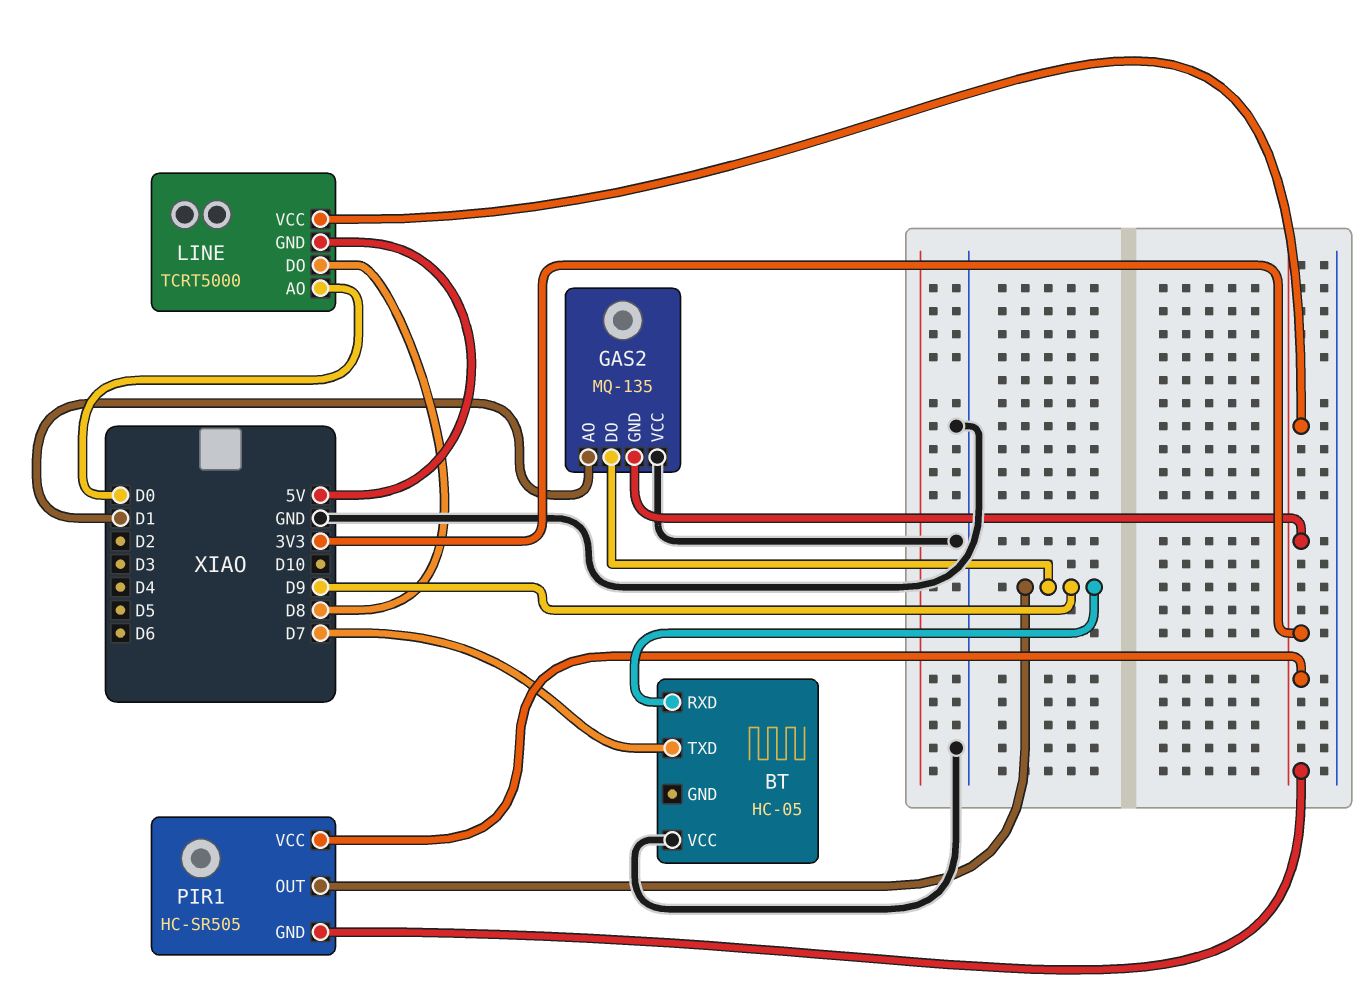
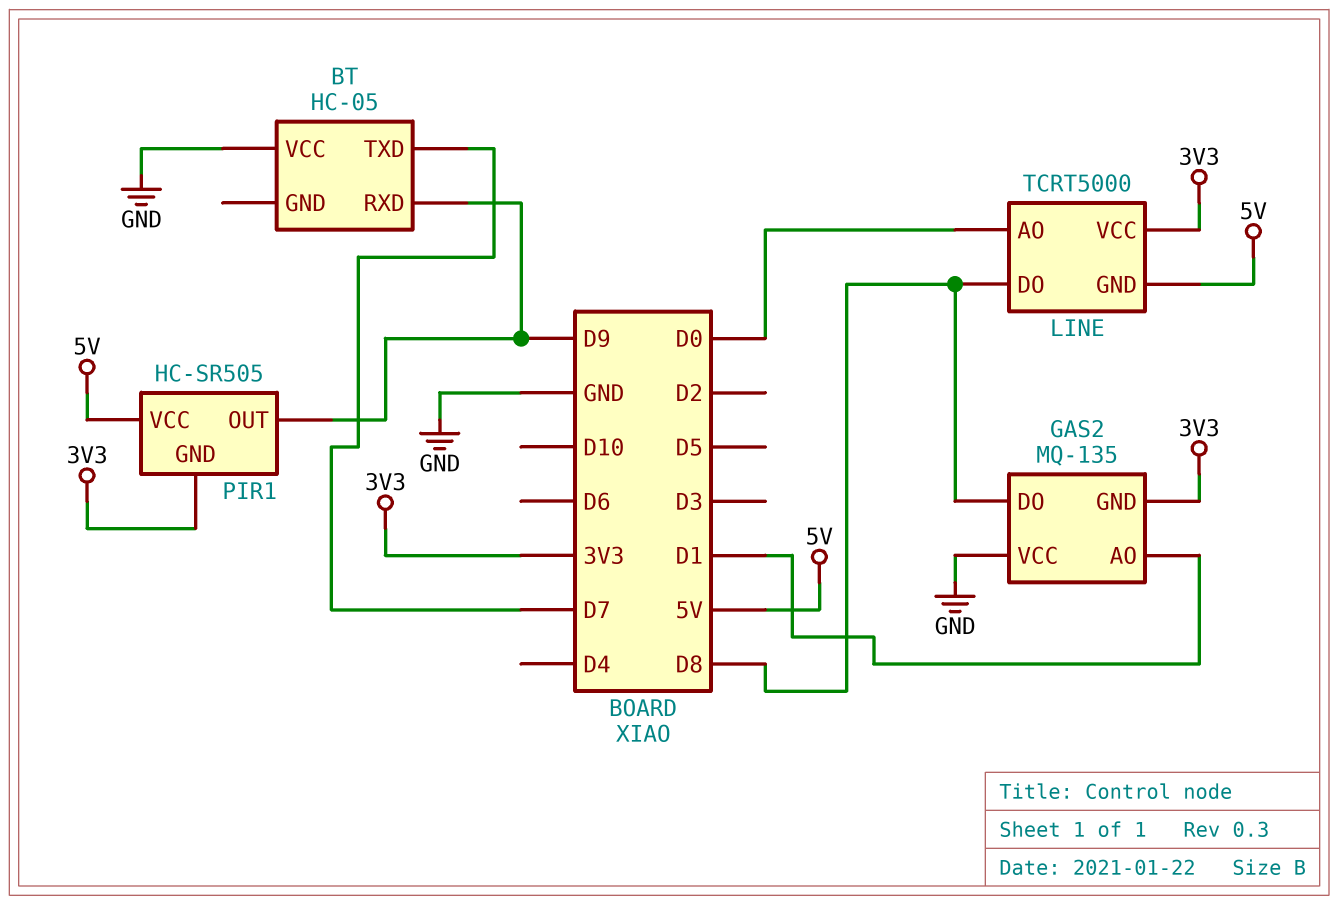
GAS2 pin DO: D9 -> D8
PIR1 pin VCC: 3V3 -> 5V

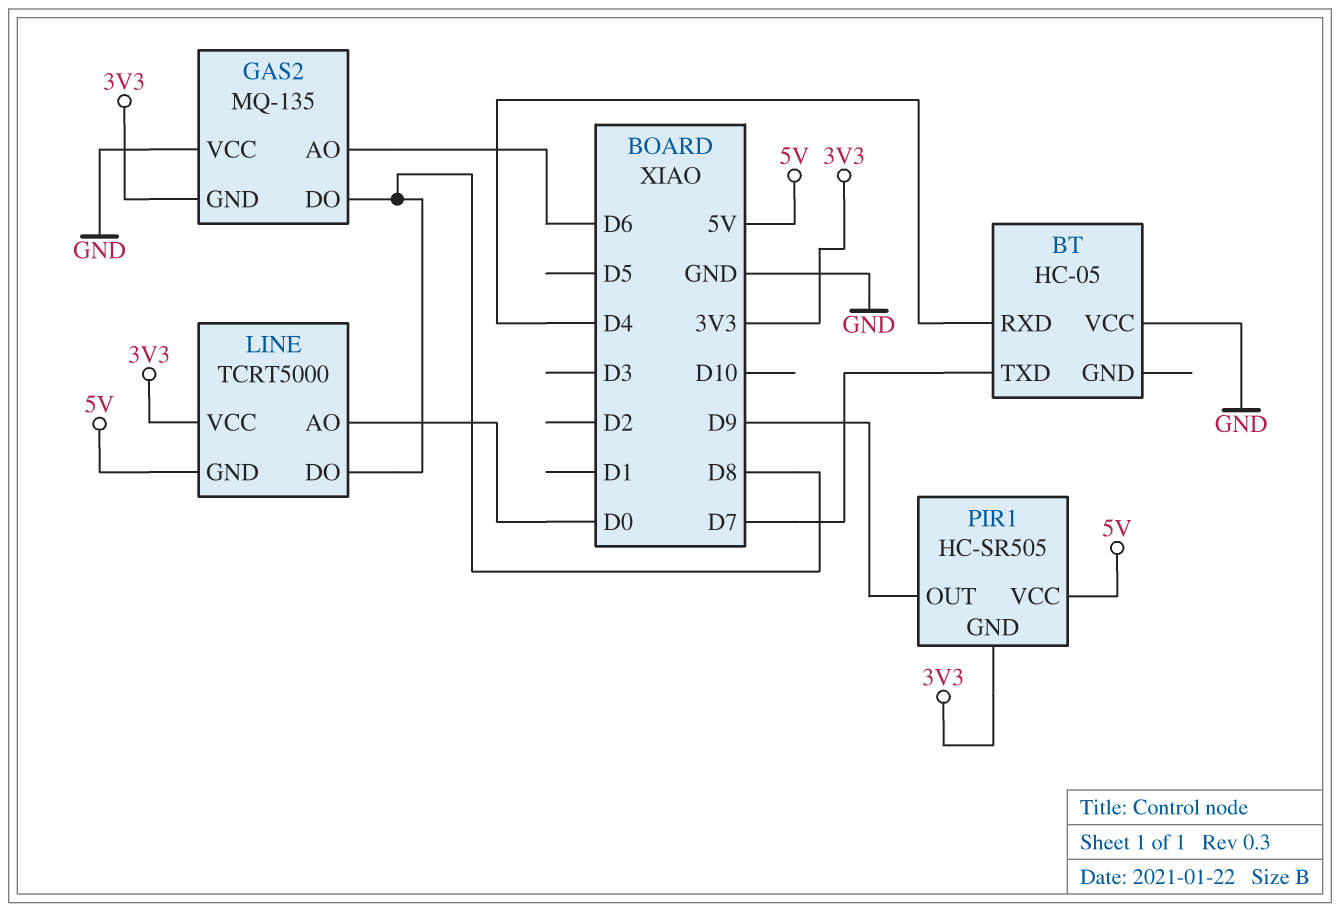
BT pin RXD: D9 -> D4
GAS2 pin AO: D1 -> D6

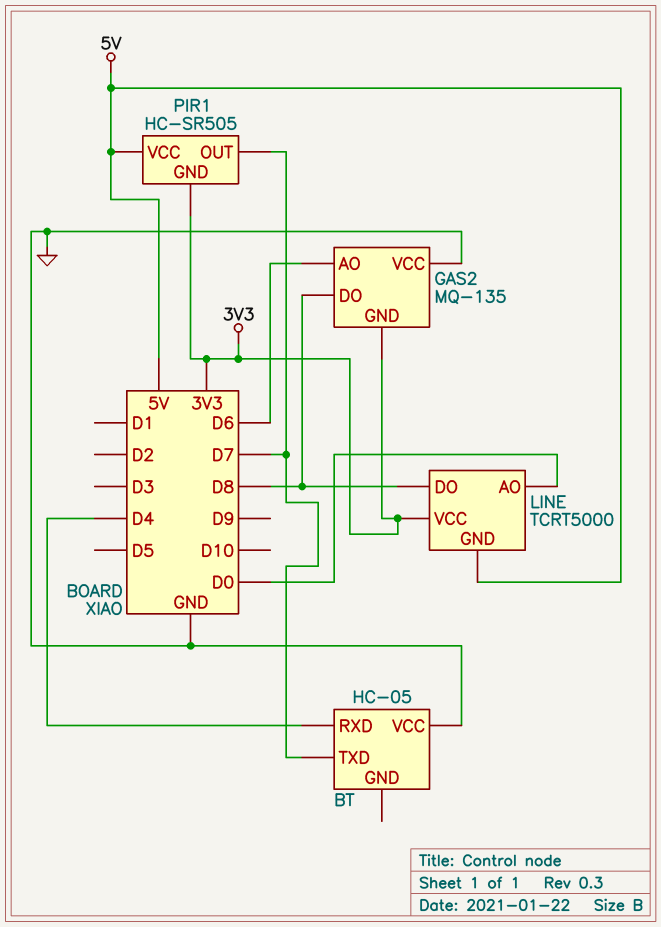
PIR1 pin OUT: D9 -> D7

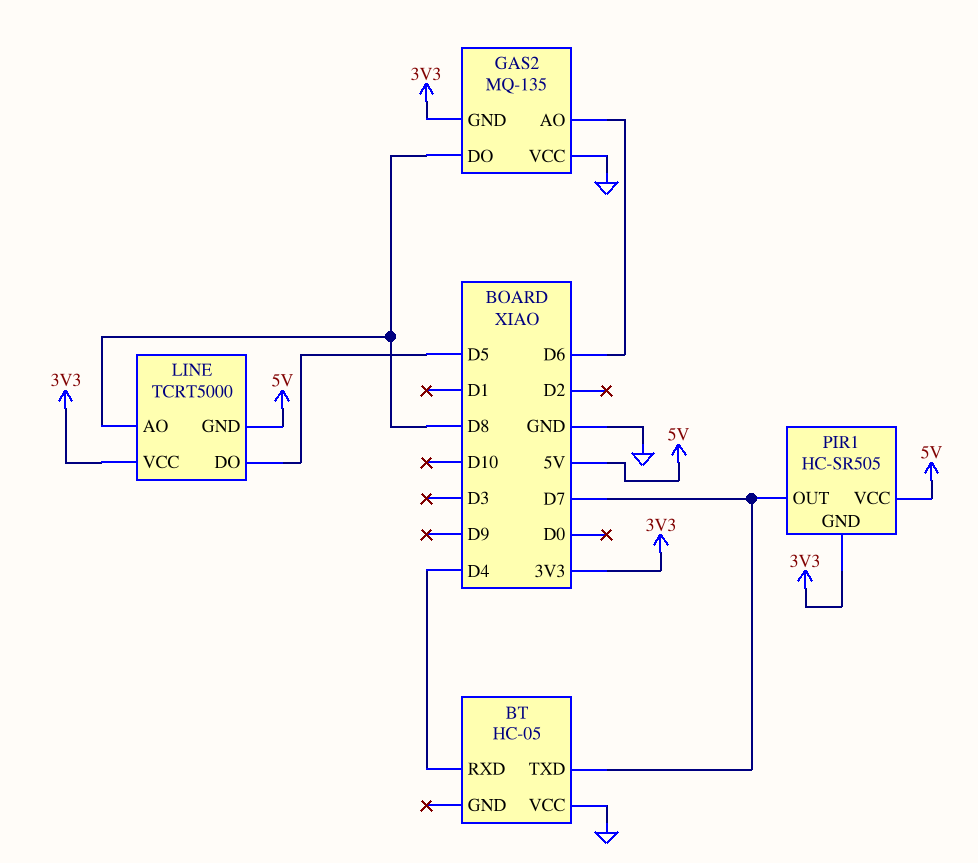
LINE pin AO: D0 -> D8
LINE pin DO: D8 -> D5

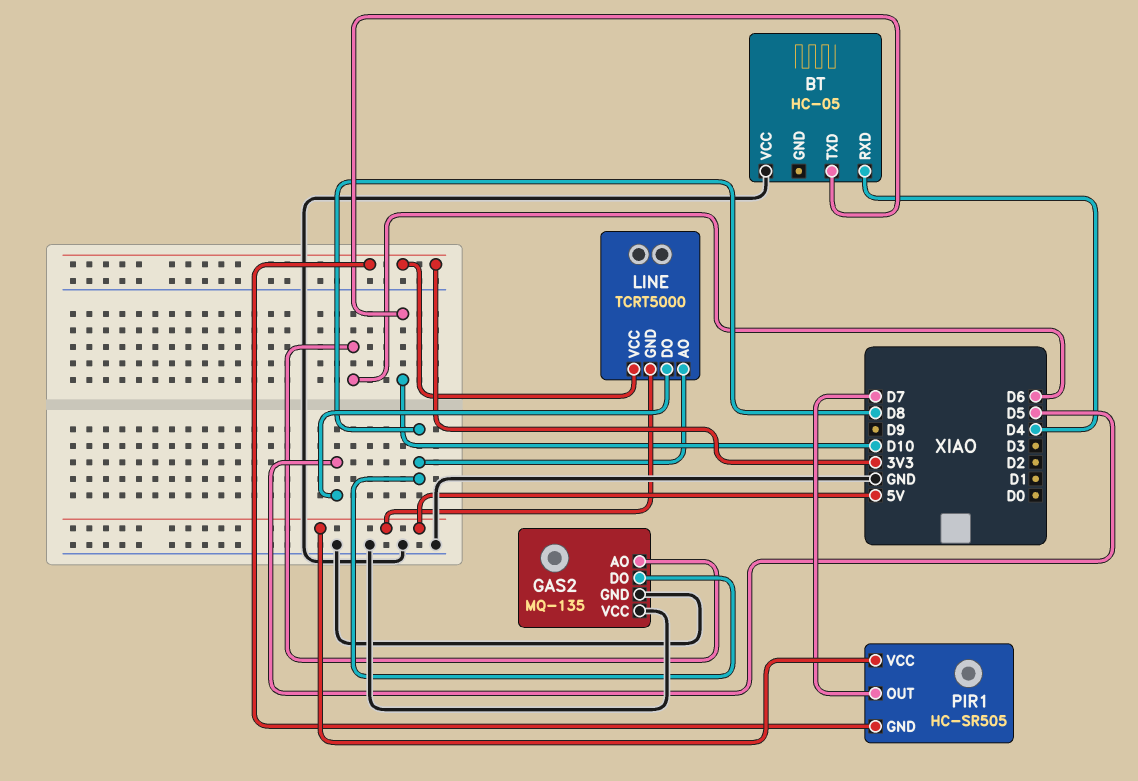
BT pin TXD: D7 -> D10
GAS2 pin GND: 3V3 -> GND

